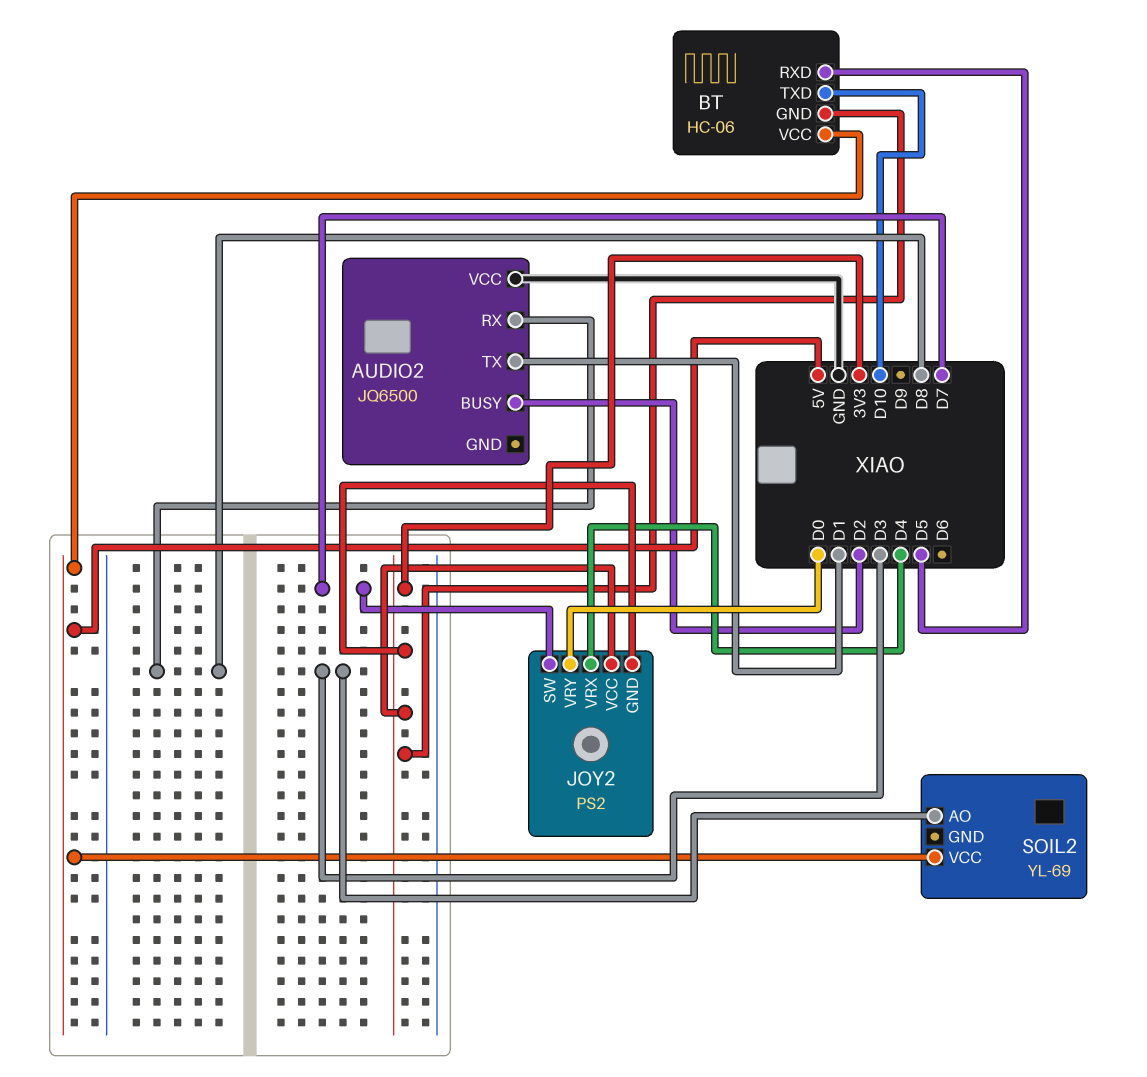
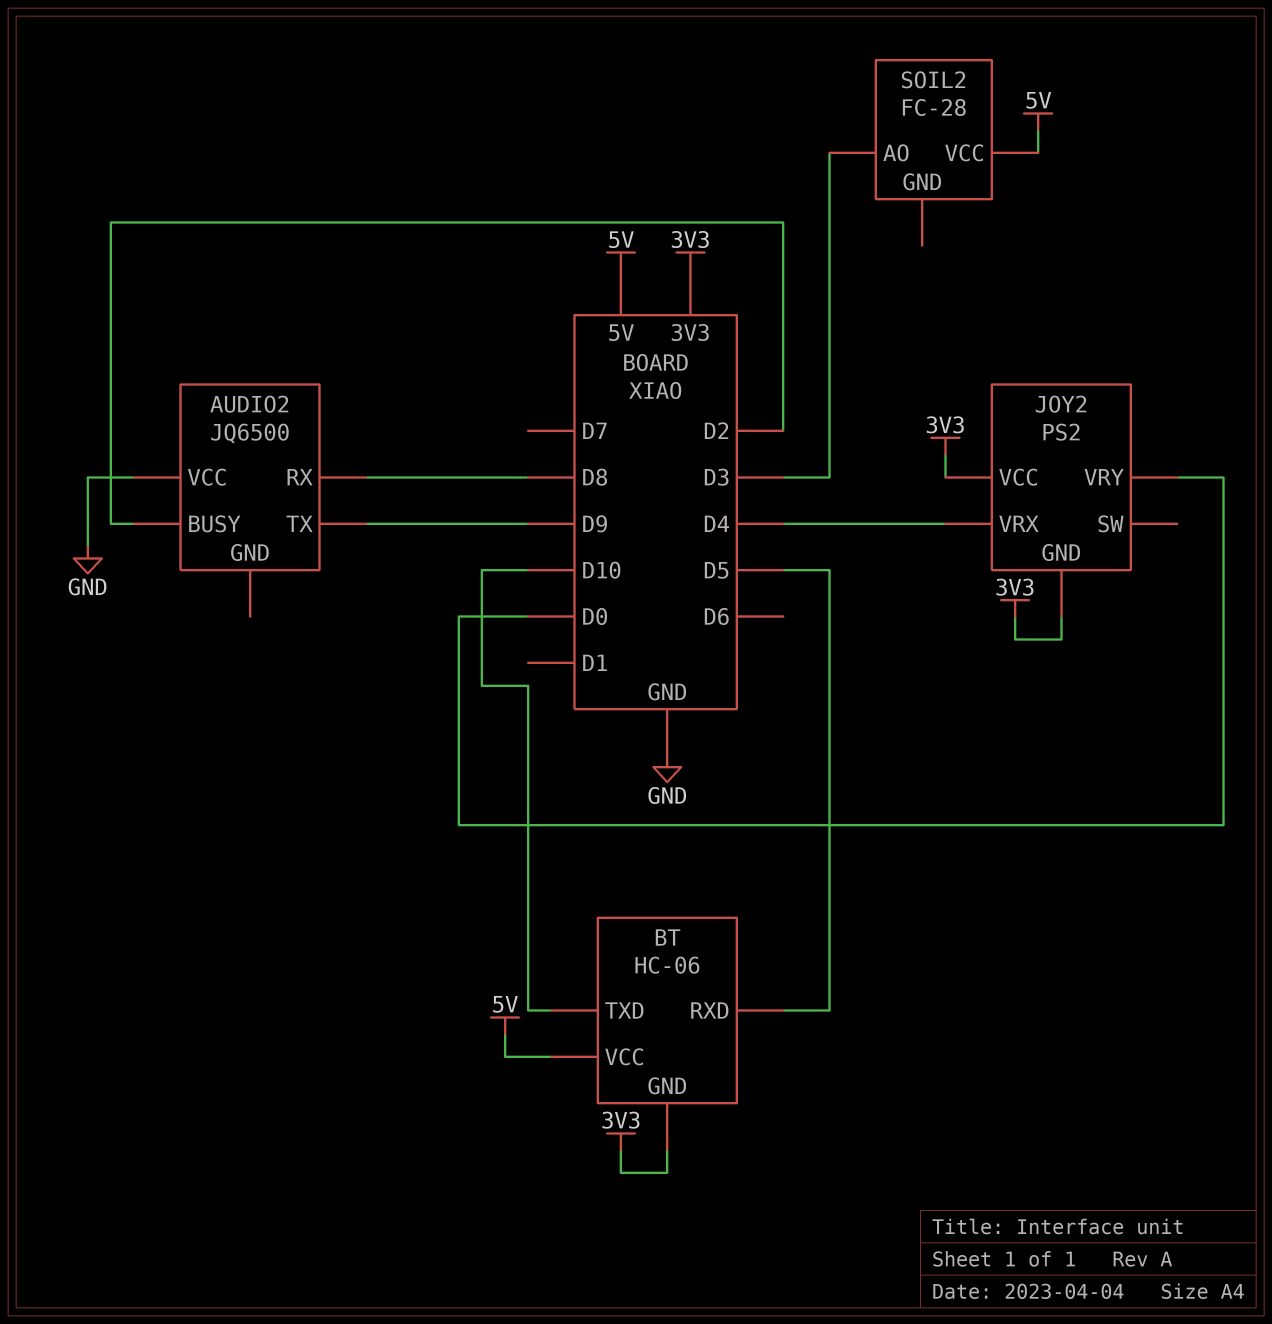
AUDIO2 pin TX: D1 -> D9
JOY2 pin SW: D7 -> none
SOIL2: YL-69 -> FC-28

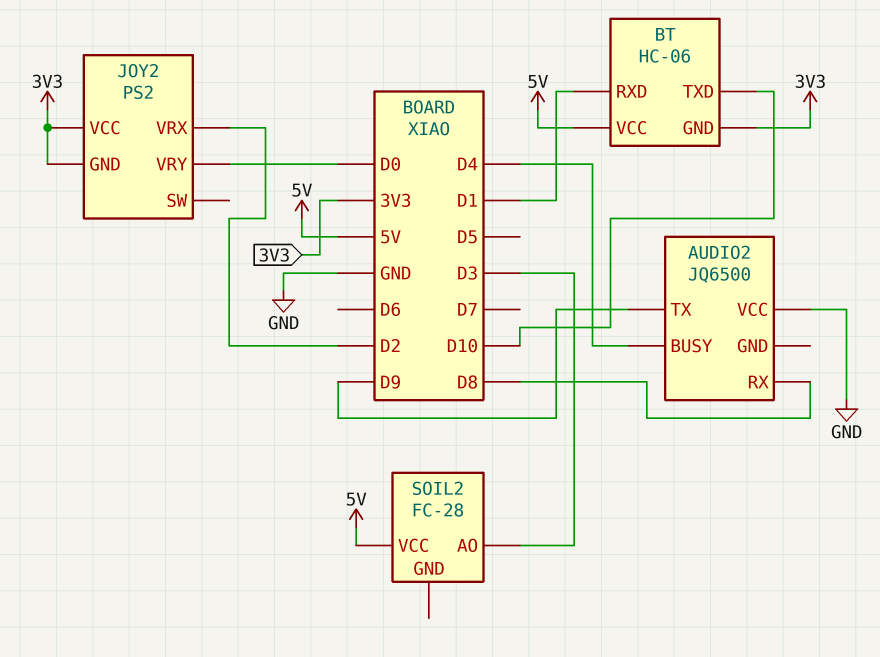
AUDIO2 pin BUSY: D2 -> D4
BT pin RXD: D5 -> D1
JOY2 pin VRX: D4 -> D2

